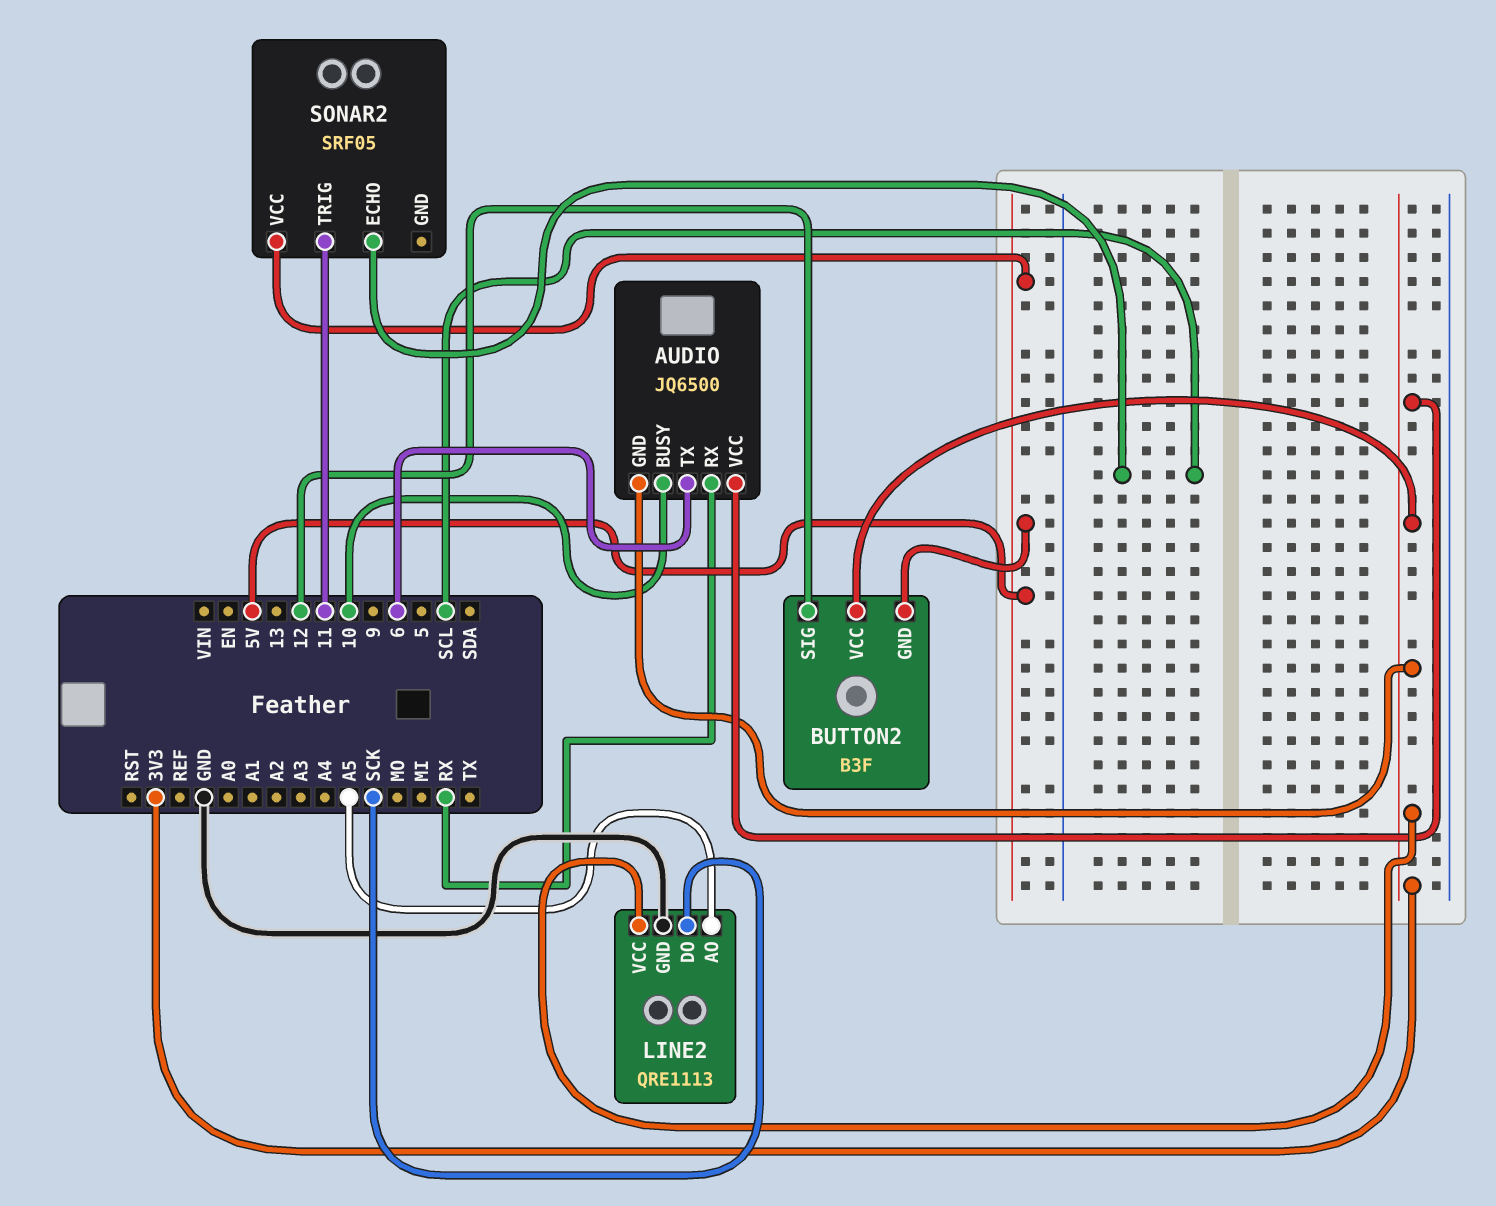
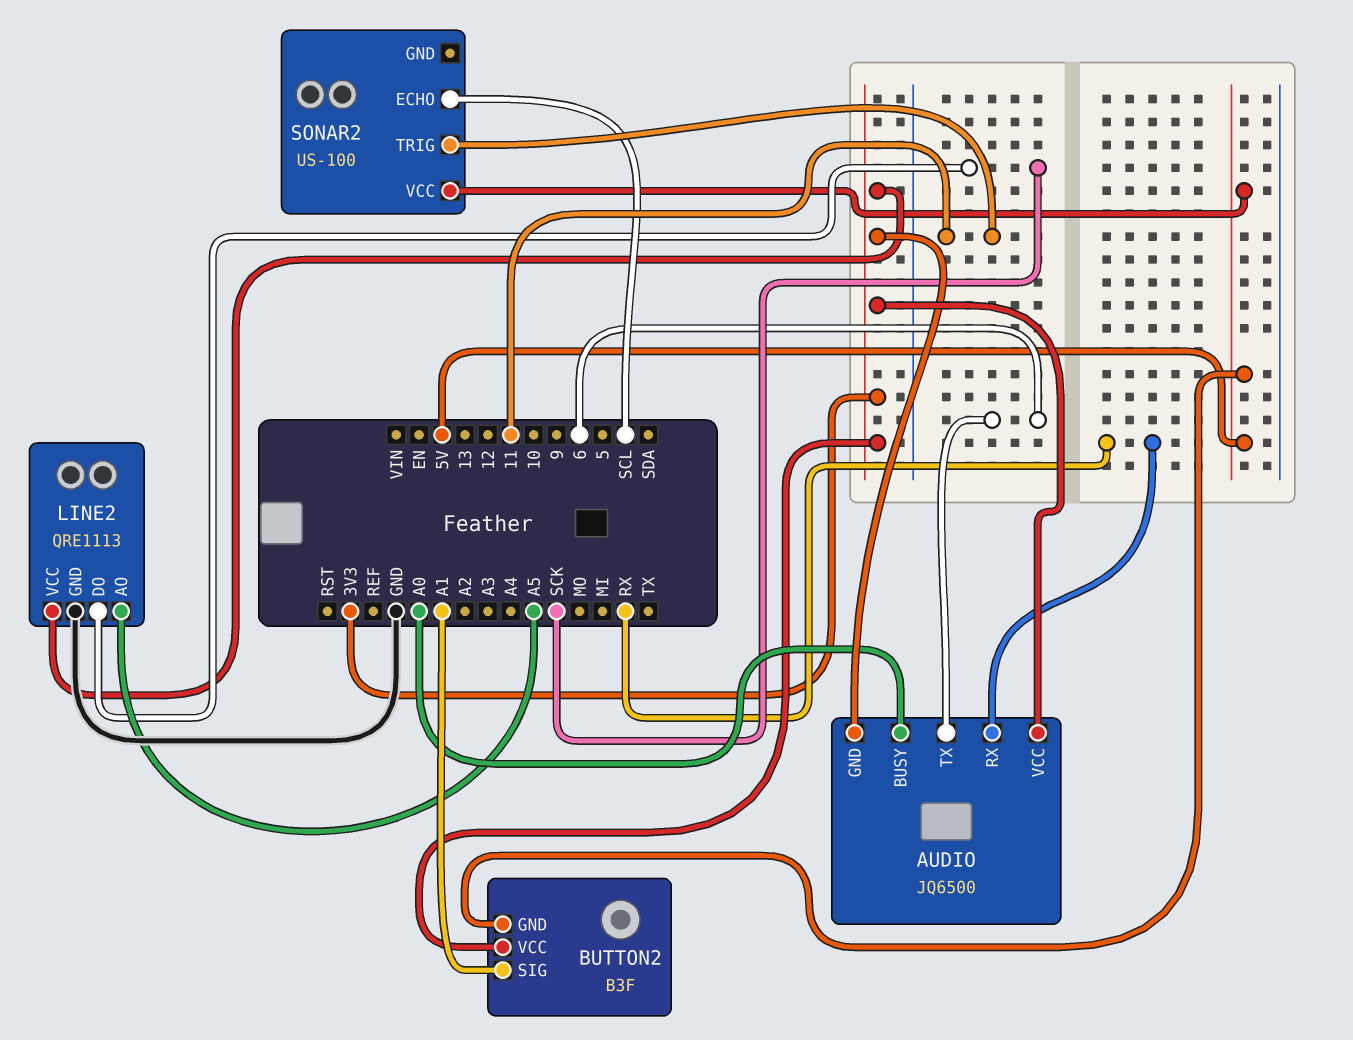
AUDIO pin BUSY: 10 -> A0
BUTTON2 pin SIG: 12 -> A1
SONAR2: SRF05 -> US-100

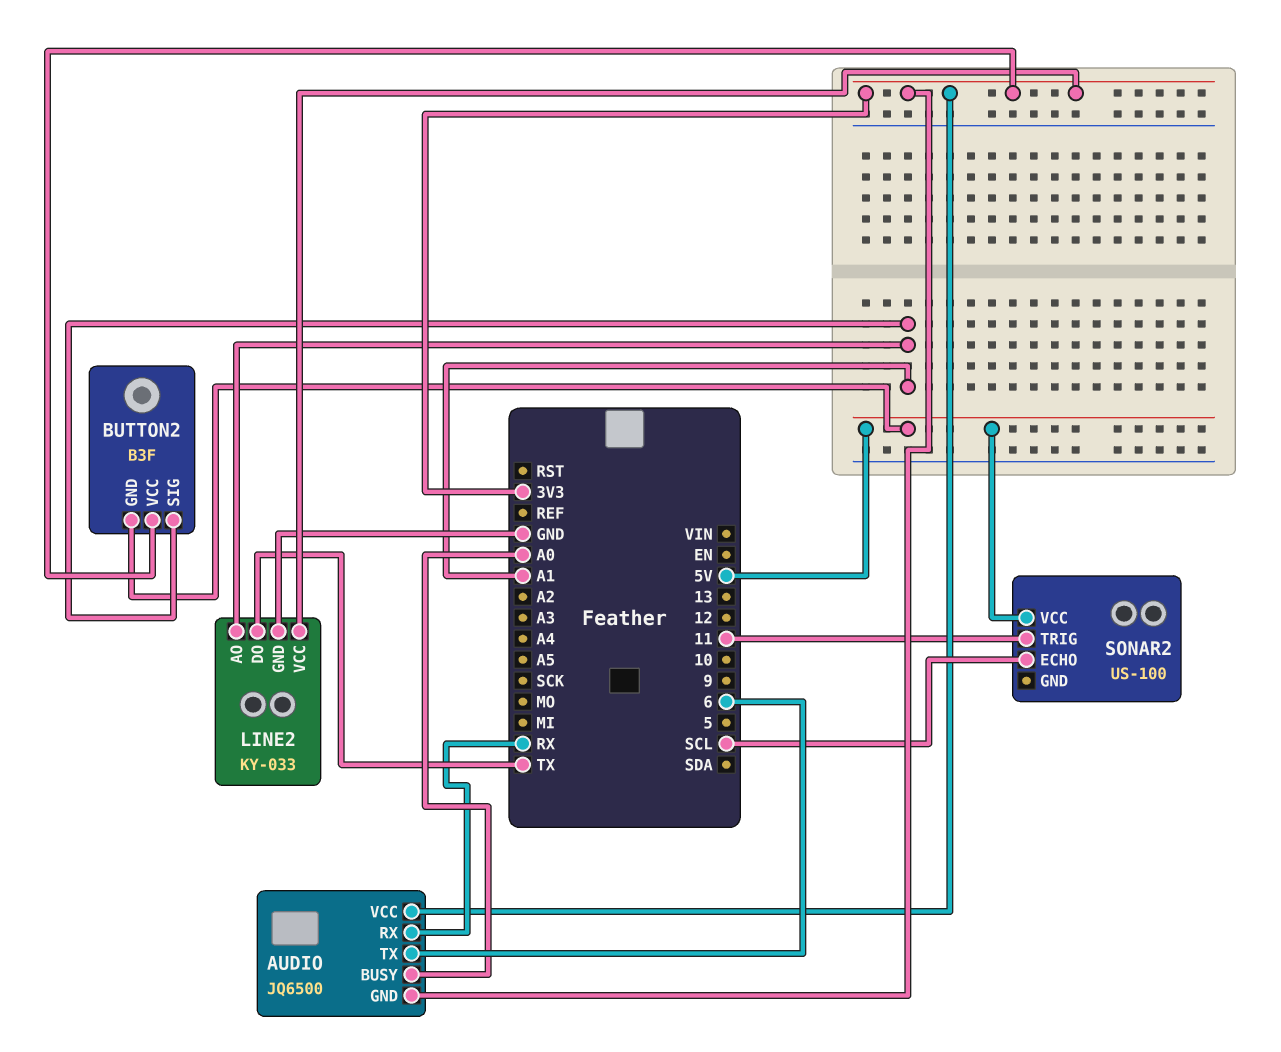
LINE2: QRE1113 -> KY-033
LINE2 pin AO: A5 -> A1
LINE2 pin DO: SCK -> TX

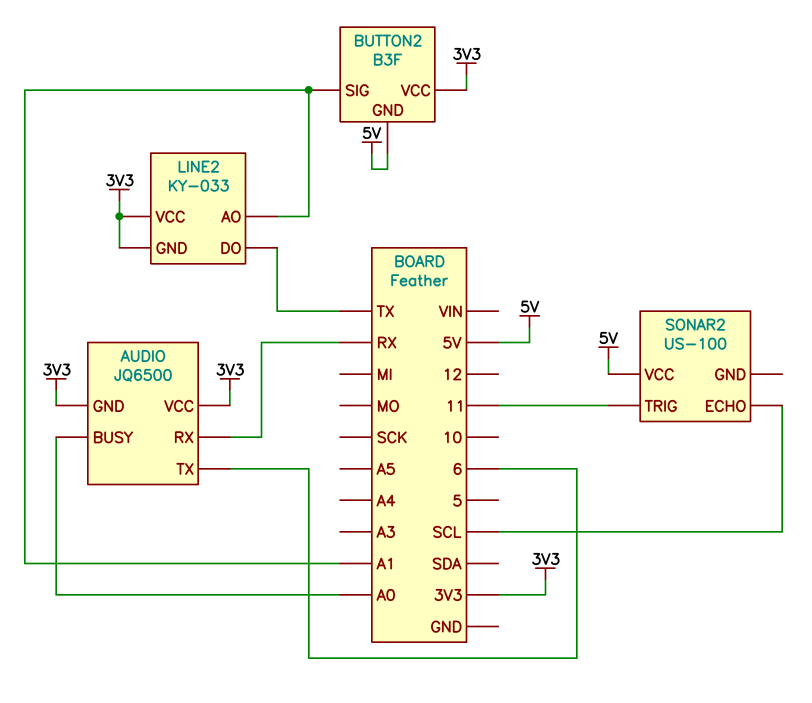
LINE2 pin GND: GND -> 3V3

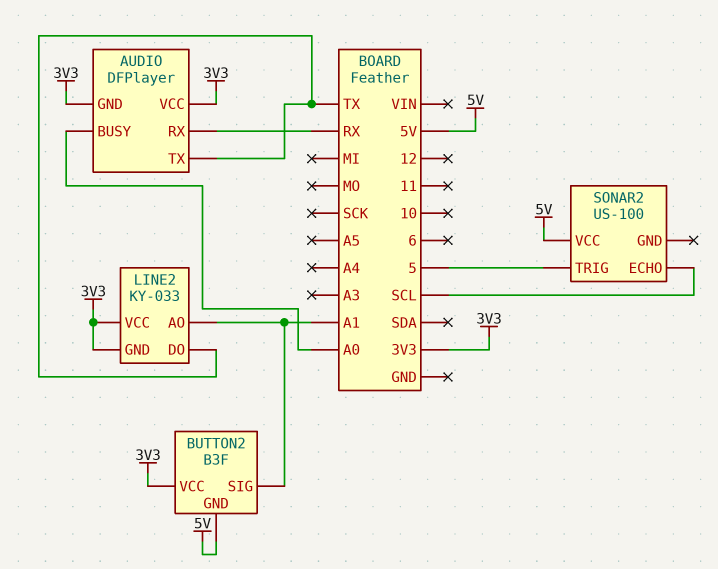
AUDIO: JQ6500 -> DFPlayer
AUDIO pin TX: 6 -> TX
SONAR2 pin TRIG: 11 -> 5

